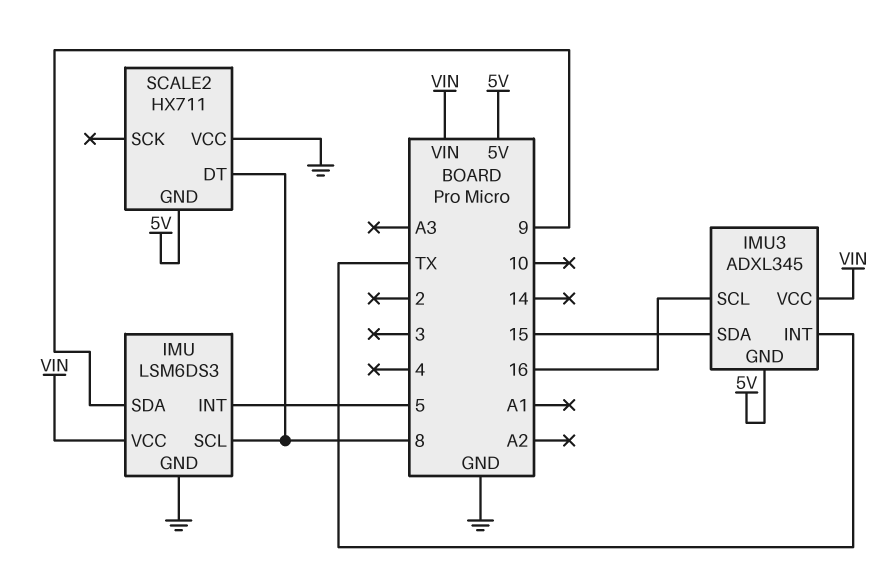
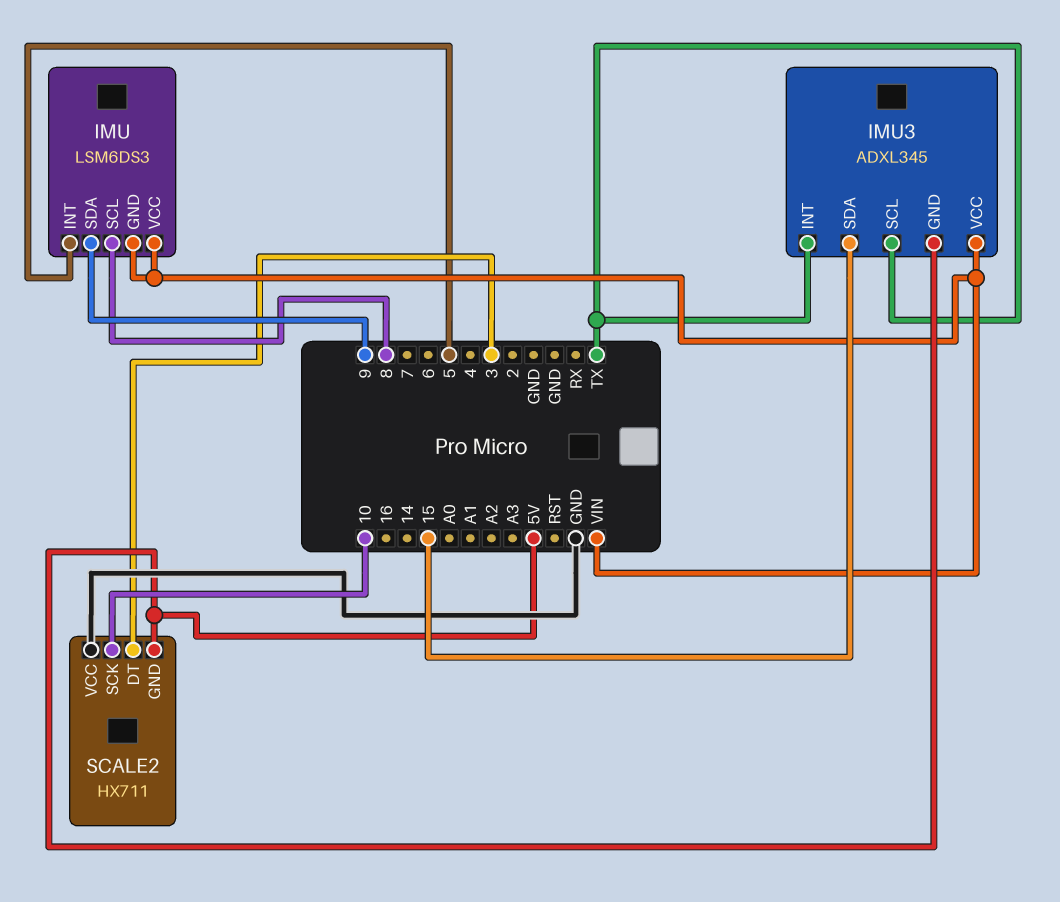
IMU pin GND: GND -> VIN
IMU3 pin SCL: 16 -> TX
SCALE2 pin DT: 8 -> 3
SCALE2 pin SCK: none -> 10

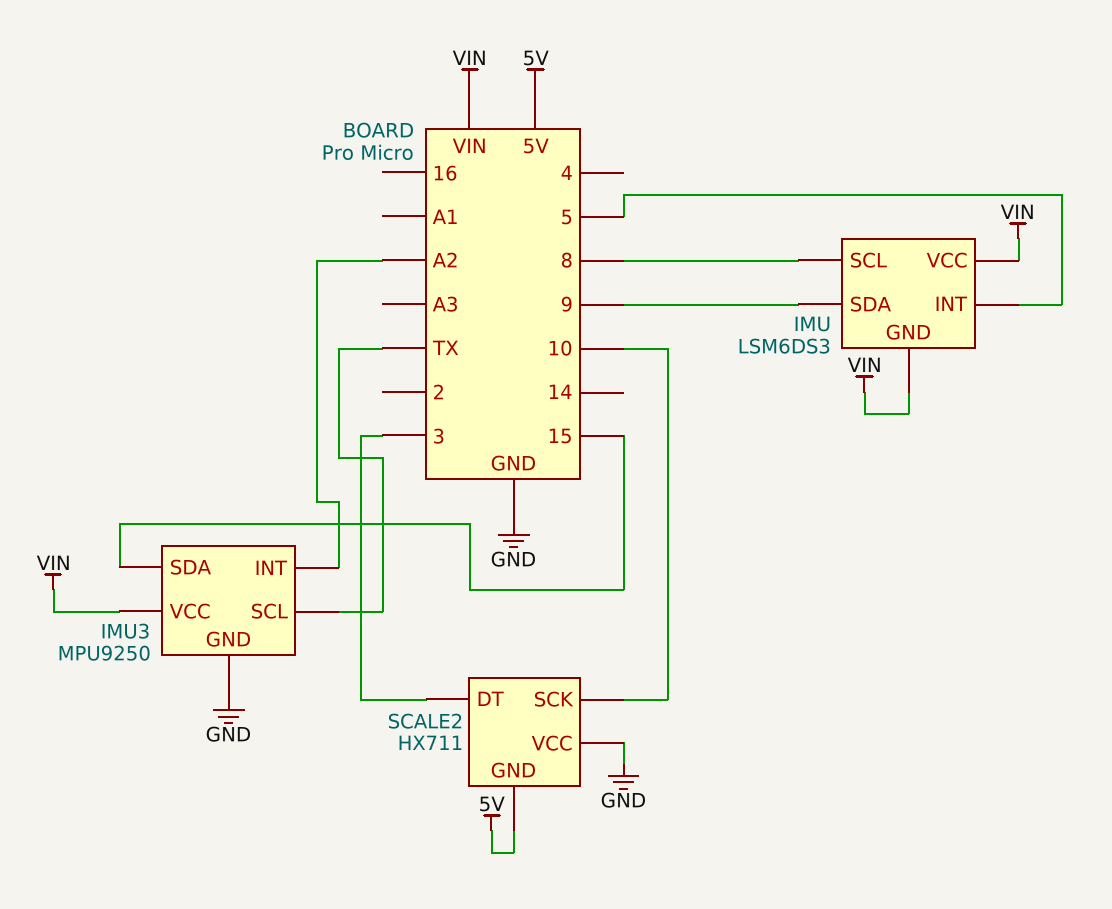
IMU3: ADXL345 -> MPU9250
IMU3 pin GND: 5V -> GND
IMU3 pin INT: TX -> A2

